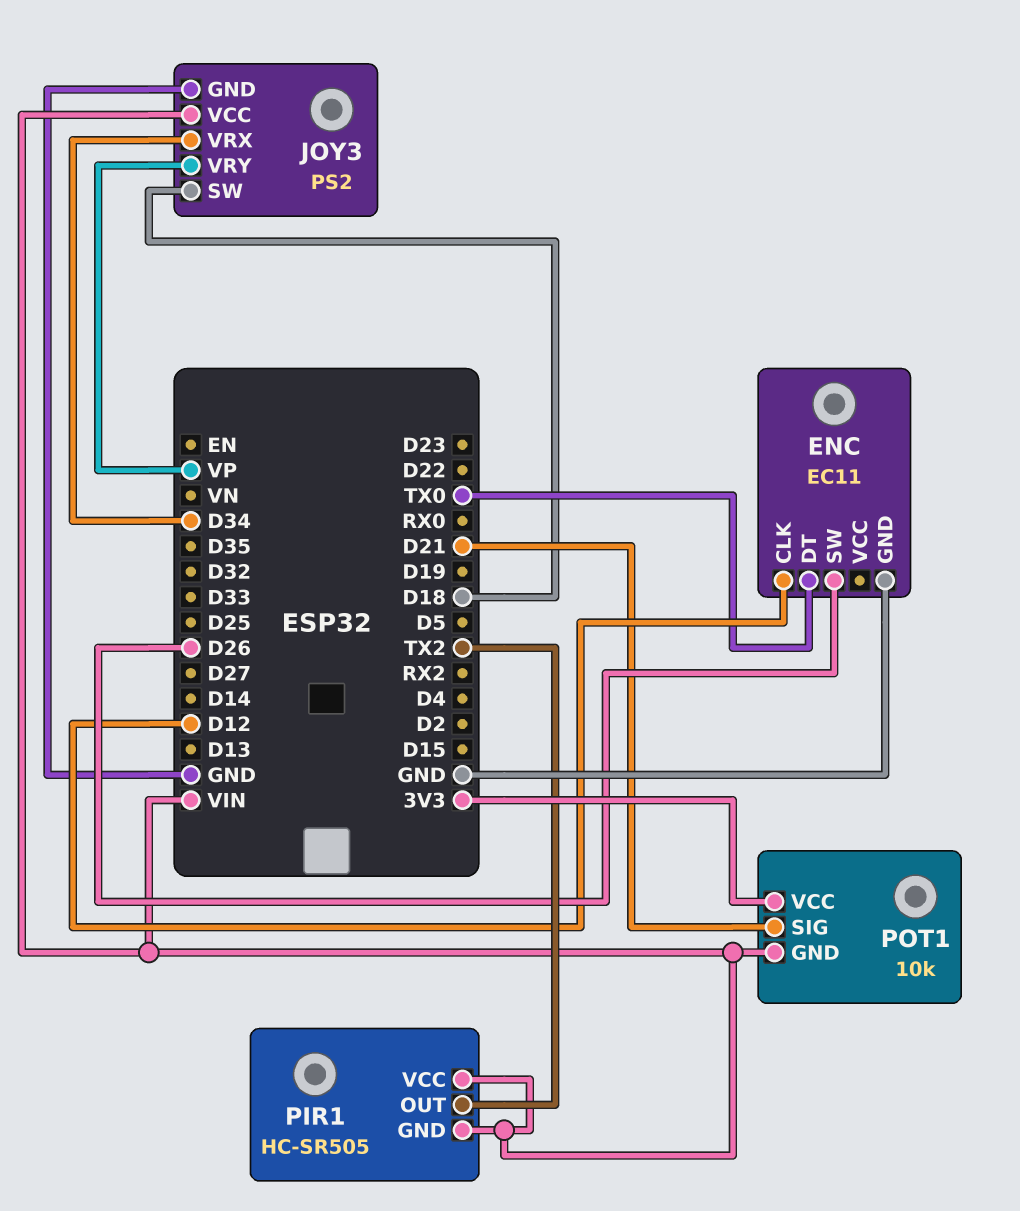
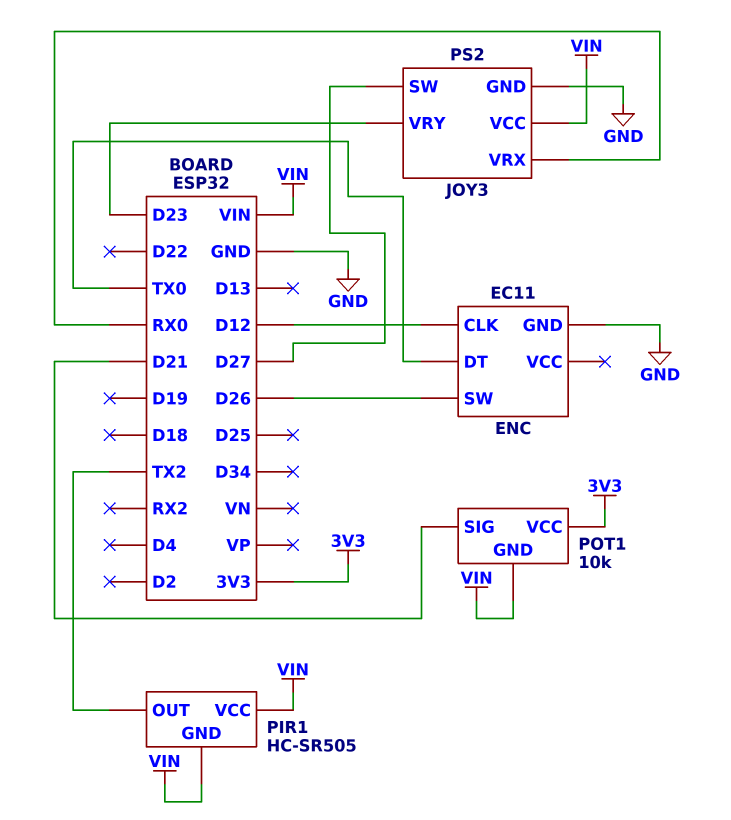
JOY3 pin SW: D18 -> D27
JOY3 pin VRX: D34 -> RX0
JOY3 pin VRY: VP -> D23

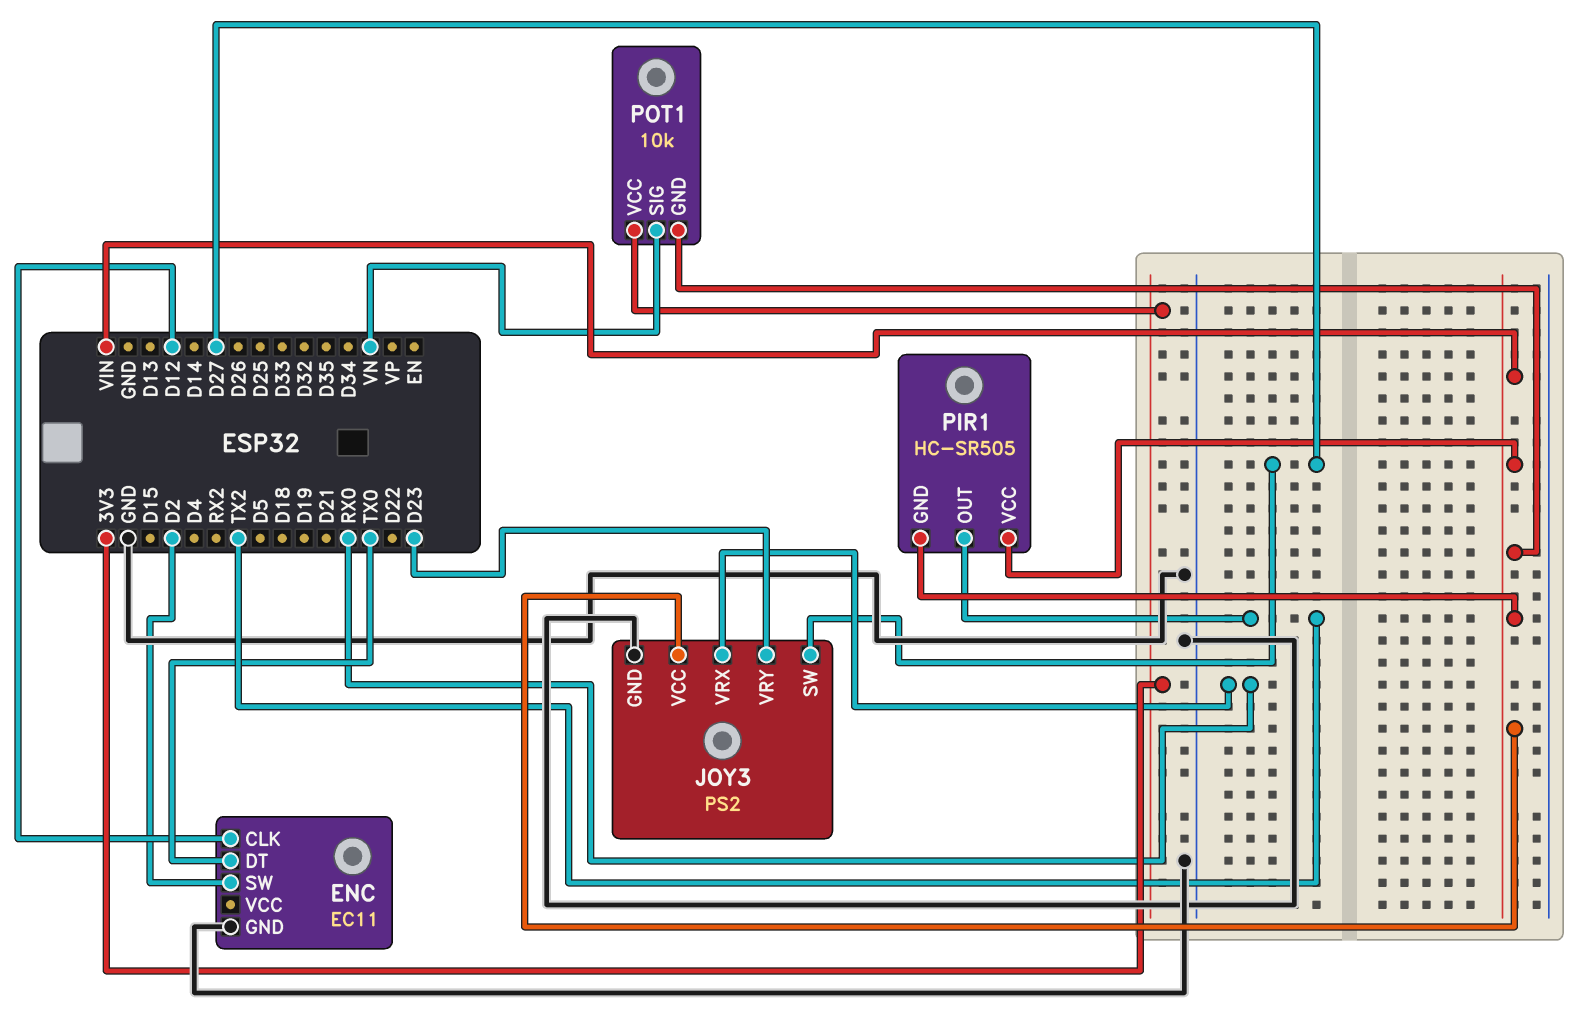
ENC pin SW: D26 -> D2
POT1 pin SIG: D21 -> VN

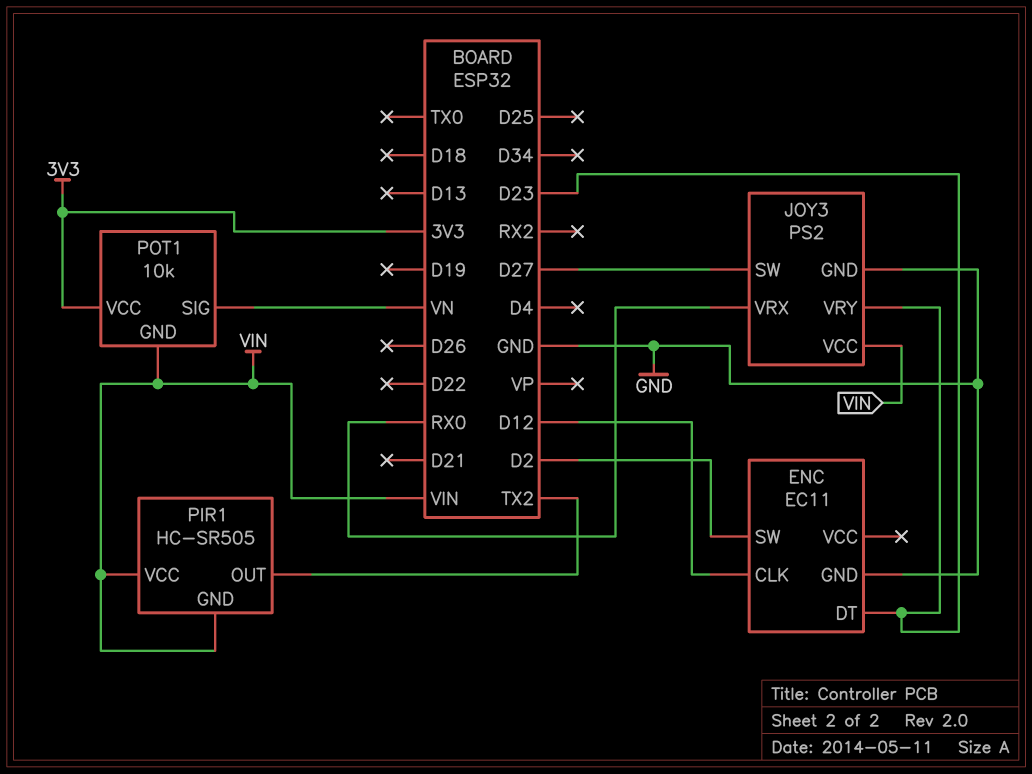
ENC pin DT: TX0 -> D23

